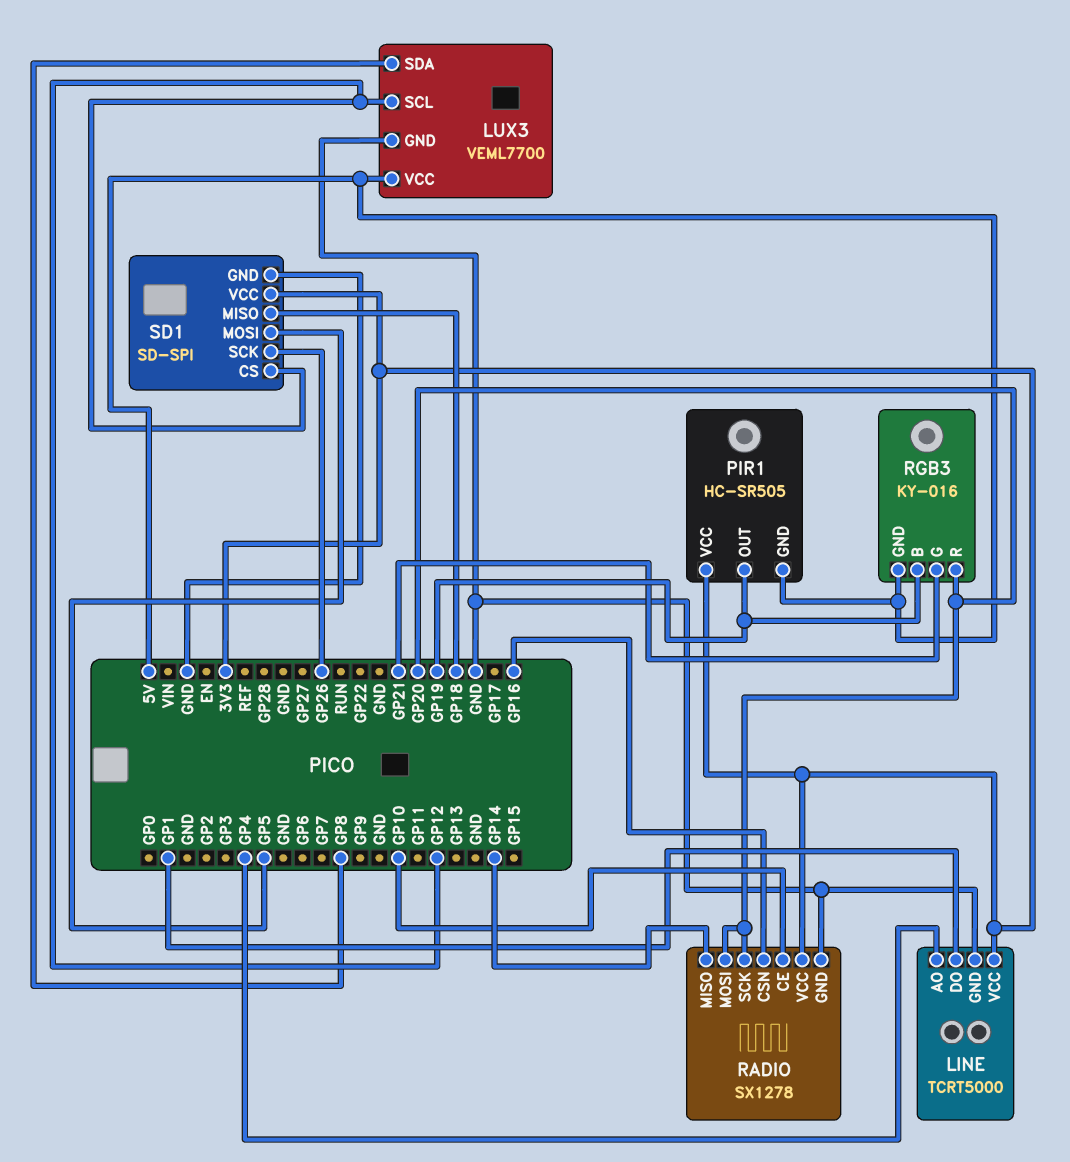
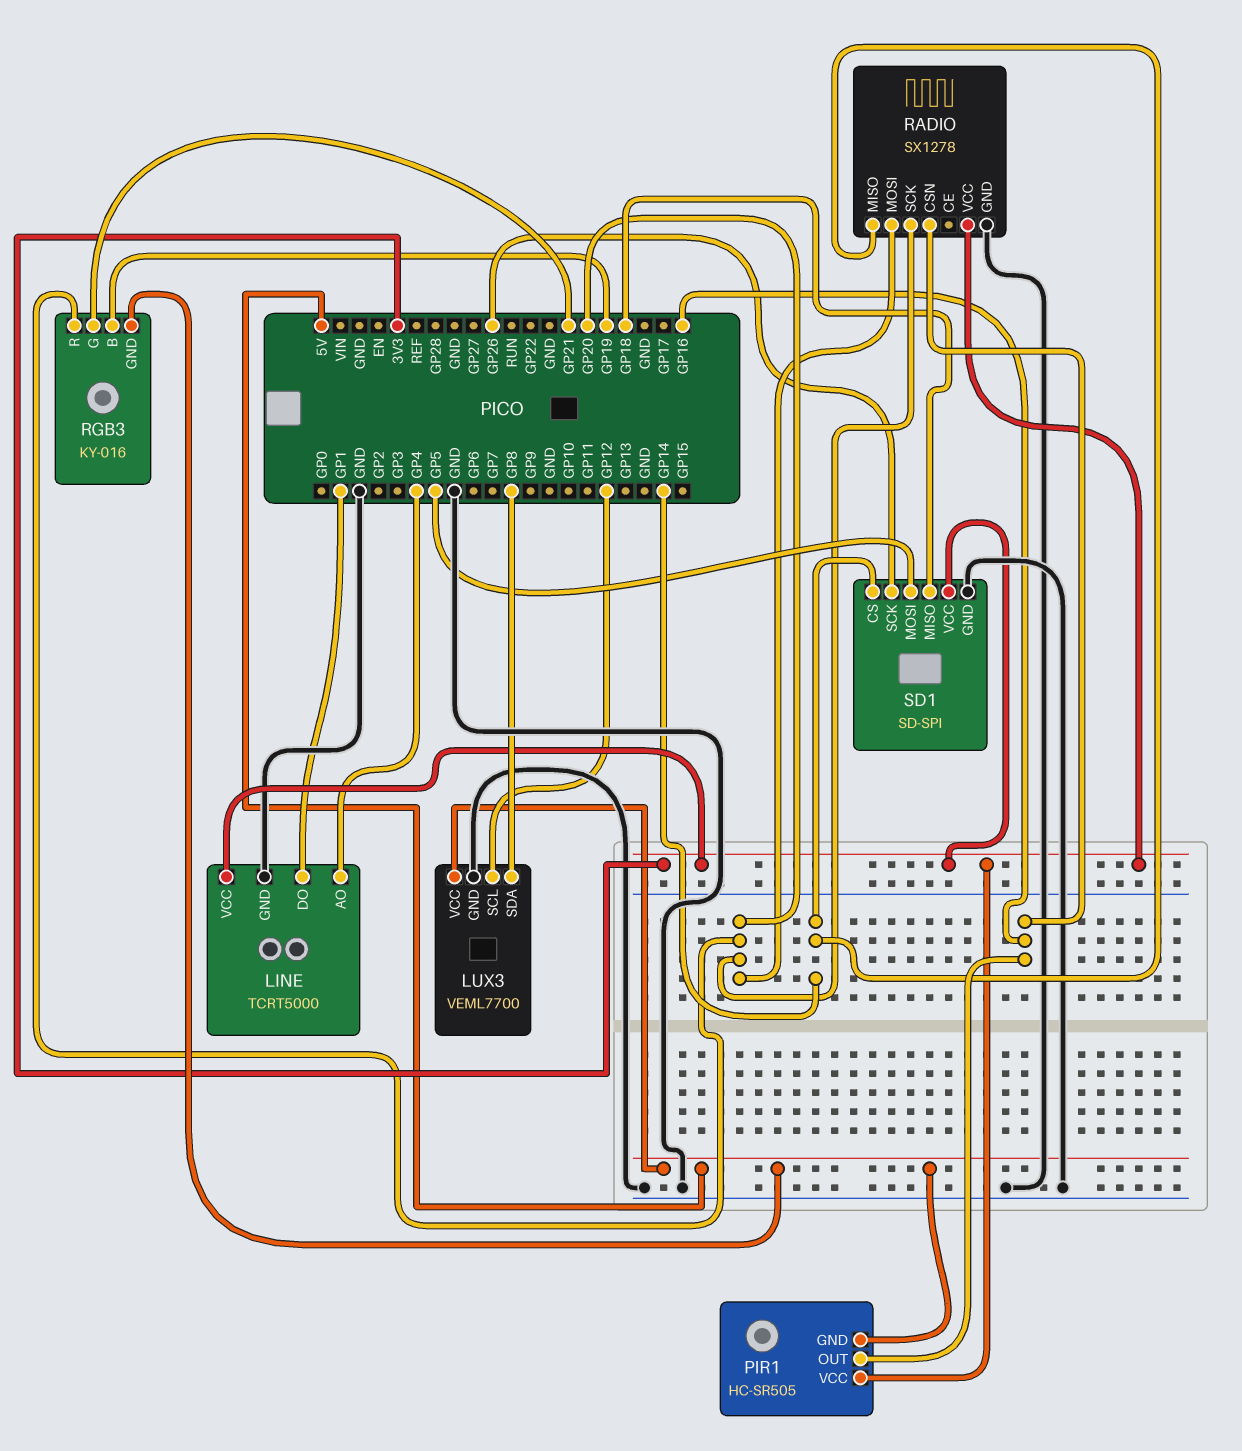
PIR1 pin OUT: GP19 -> GP16
RADIO pin CE: GP10 -> none
SD1 pin CS: GP12 -> GP14

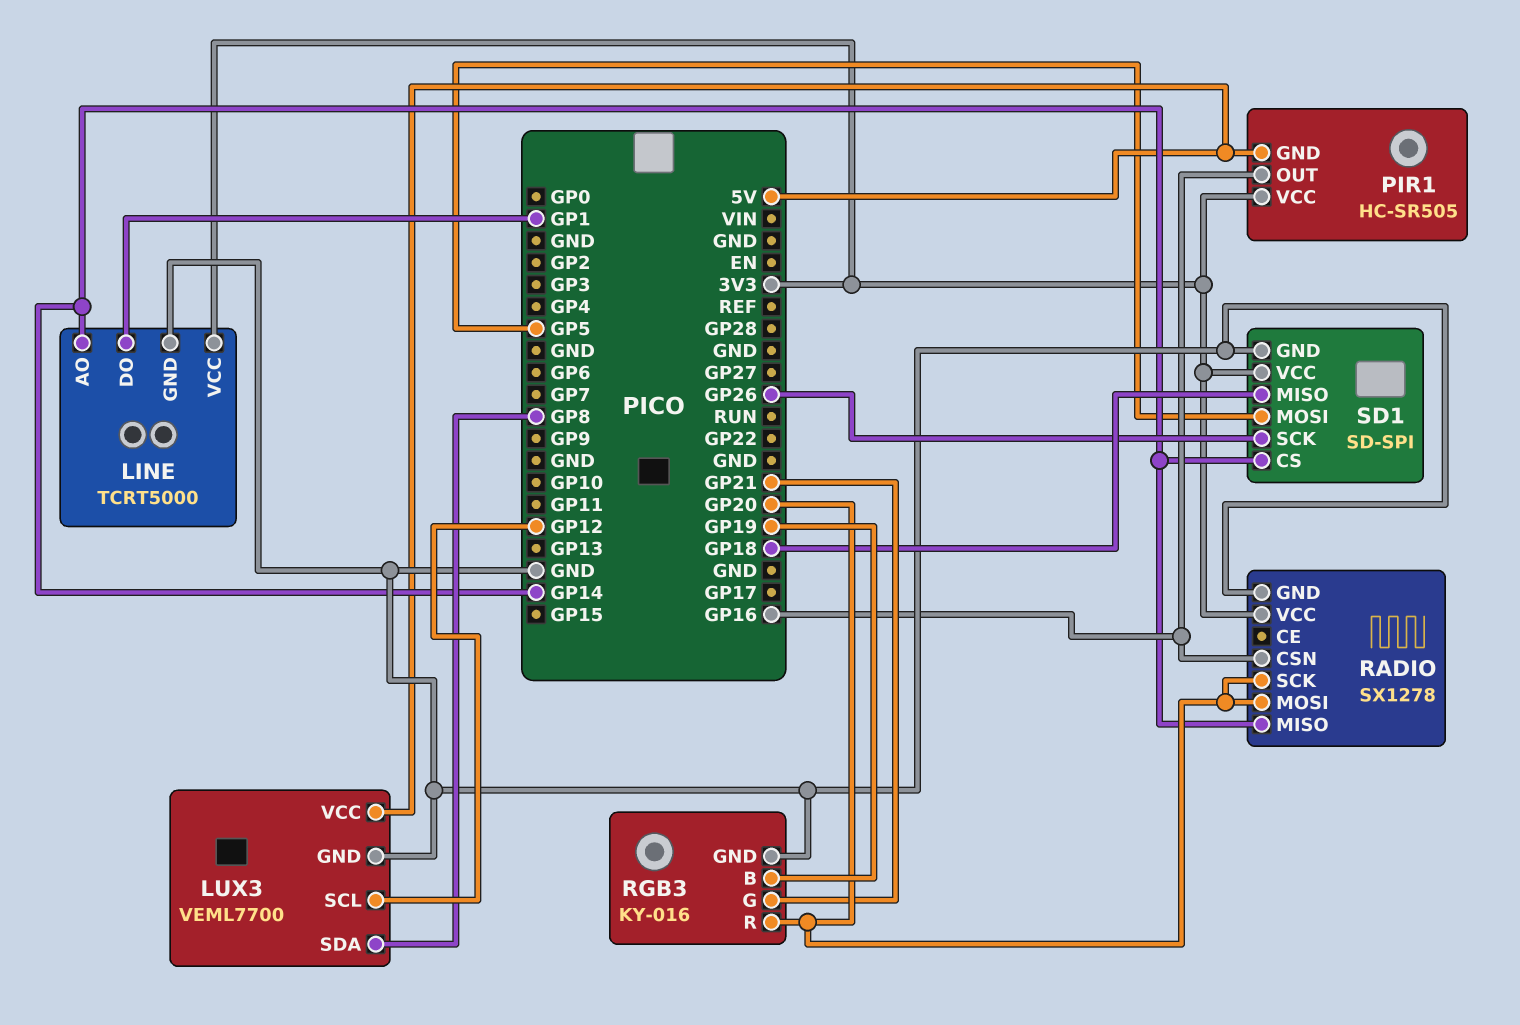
LINE pin AO: GP4 -> GP14
RGB3 pin GND: 5V -> GND

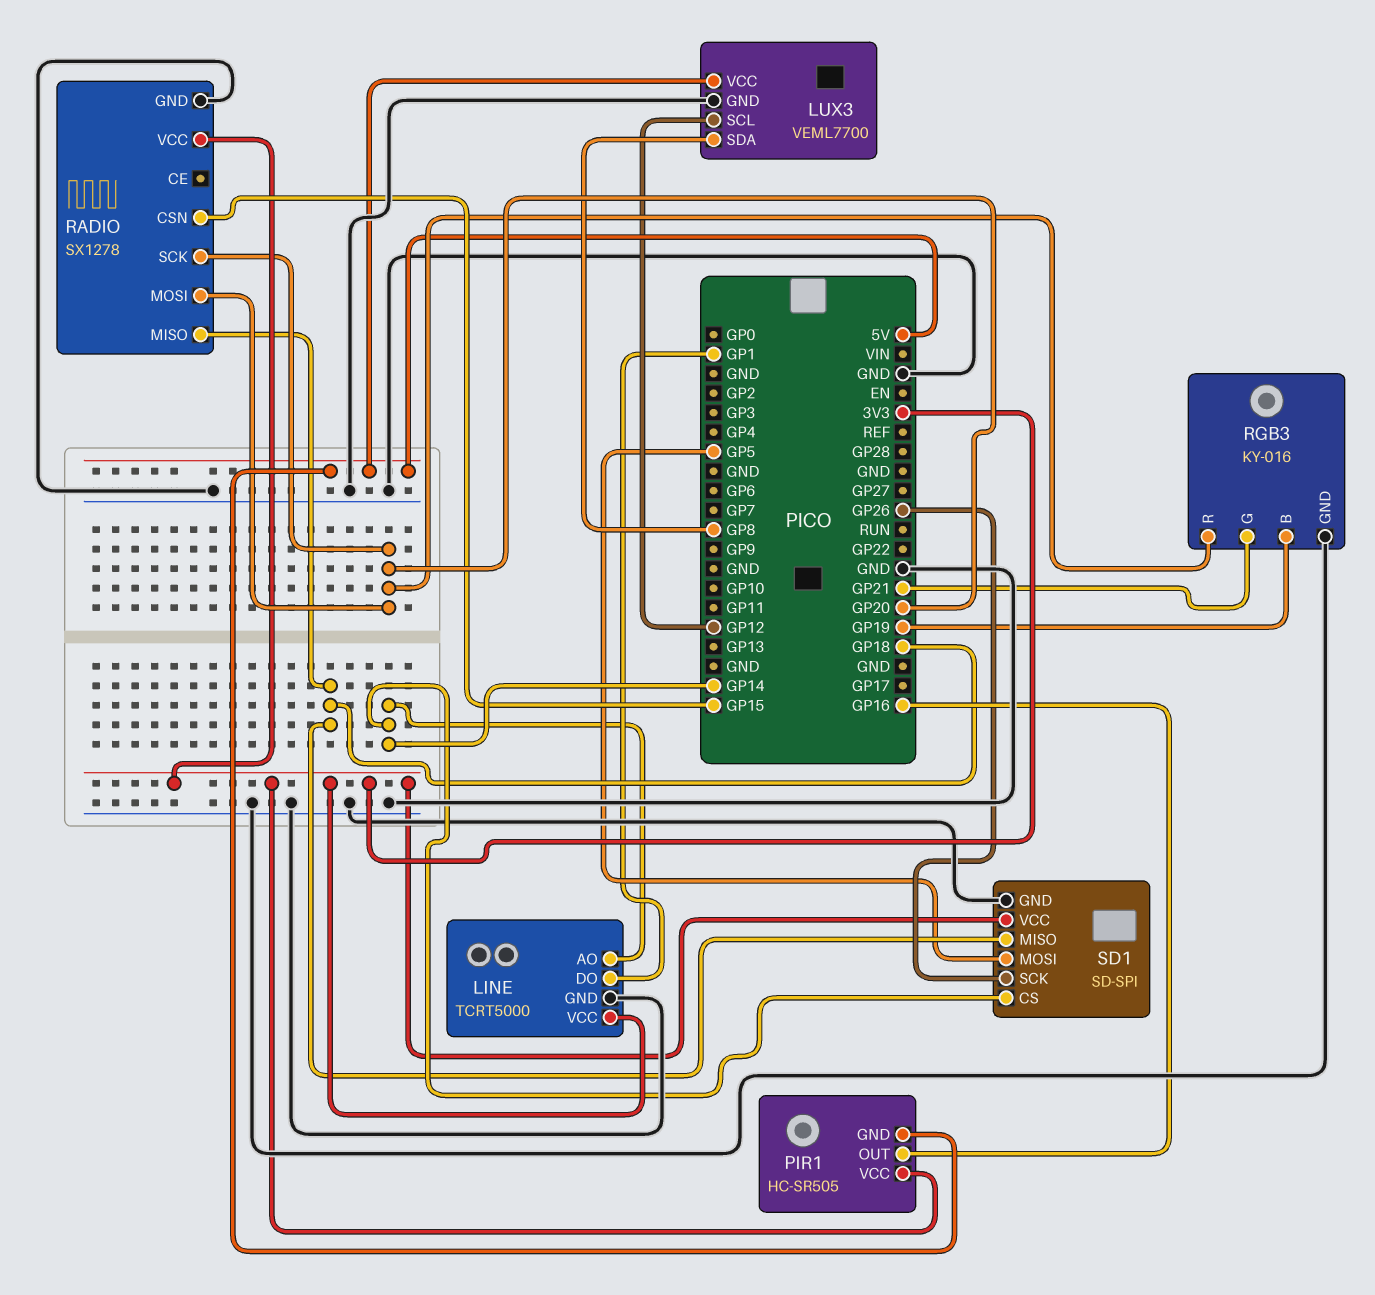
RADIO pin CSN: GP16 -> GP15
RADIO pin MISO: GP14 -> GP18

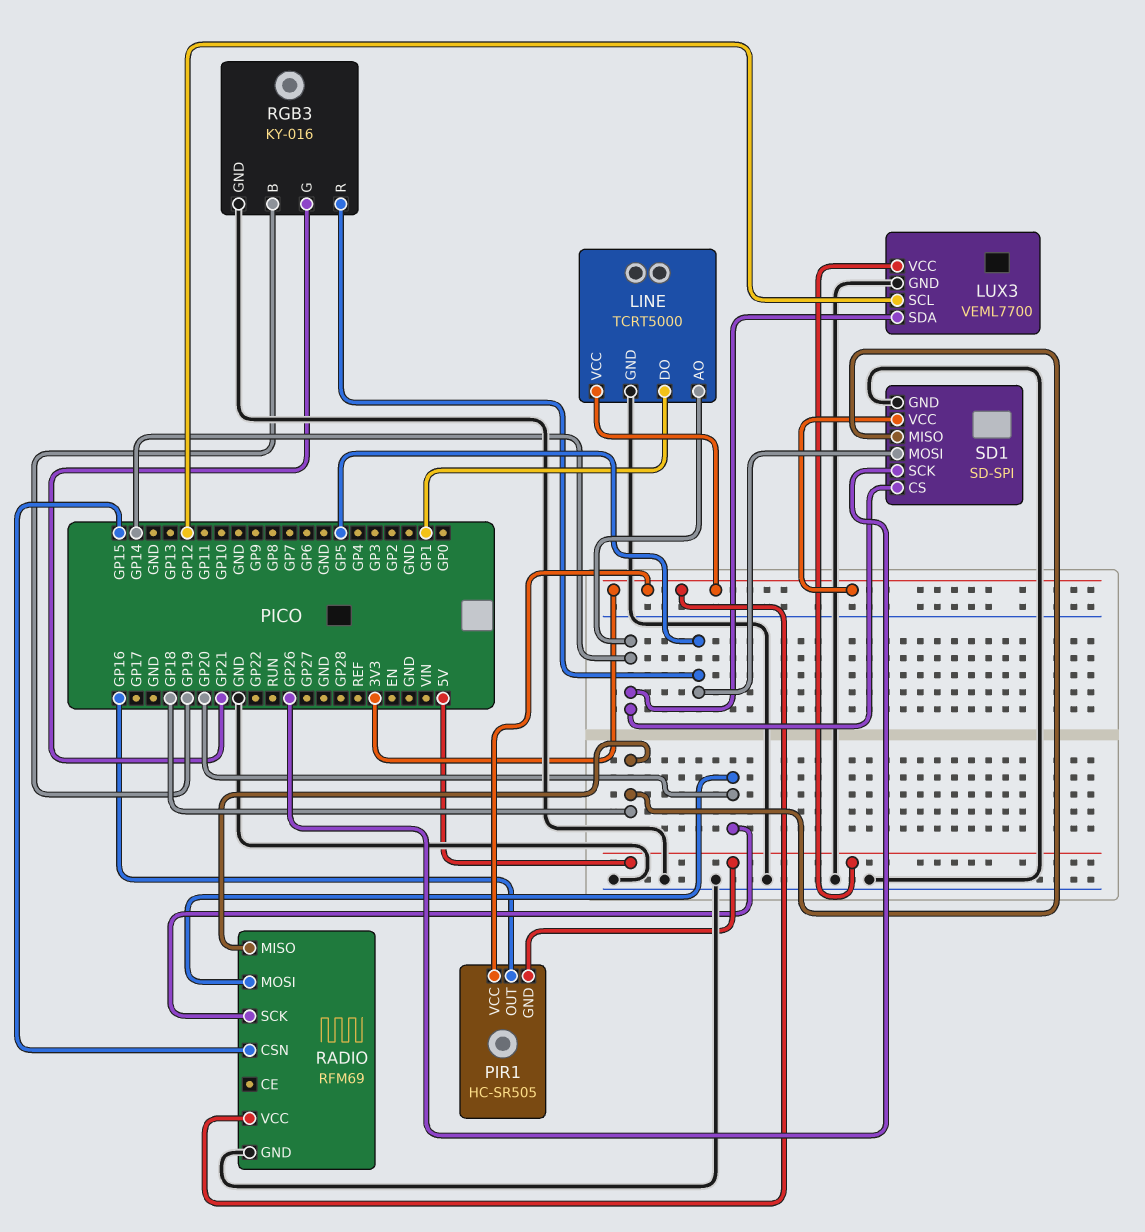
LUX3 pin SDA: GP8 -> GP14
RADIO: SX1278 -> RFM69
RGB3 pin R: GP20 -> GP5

